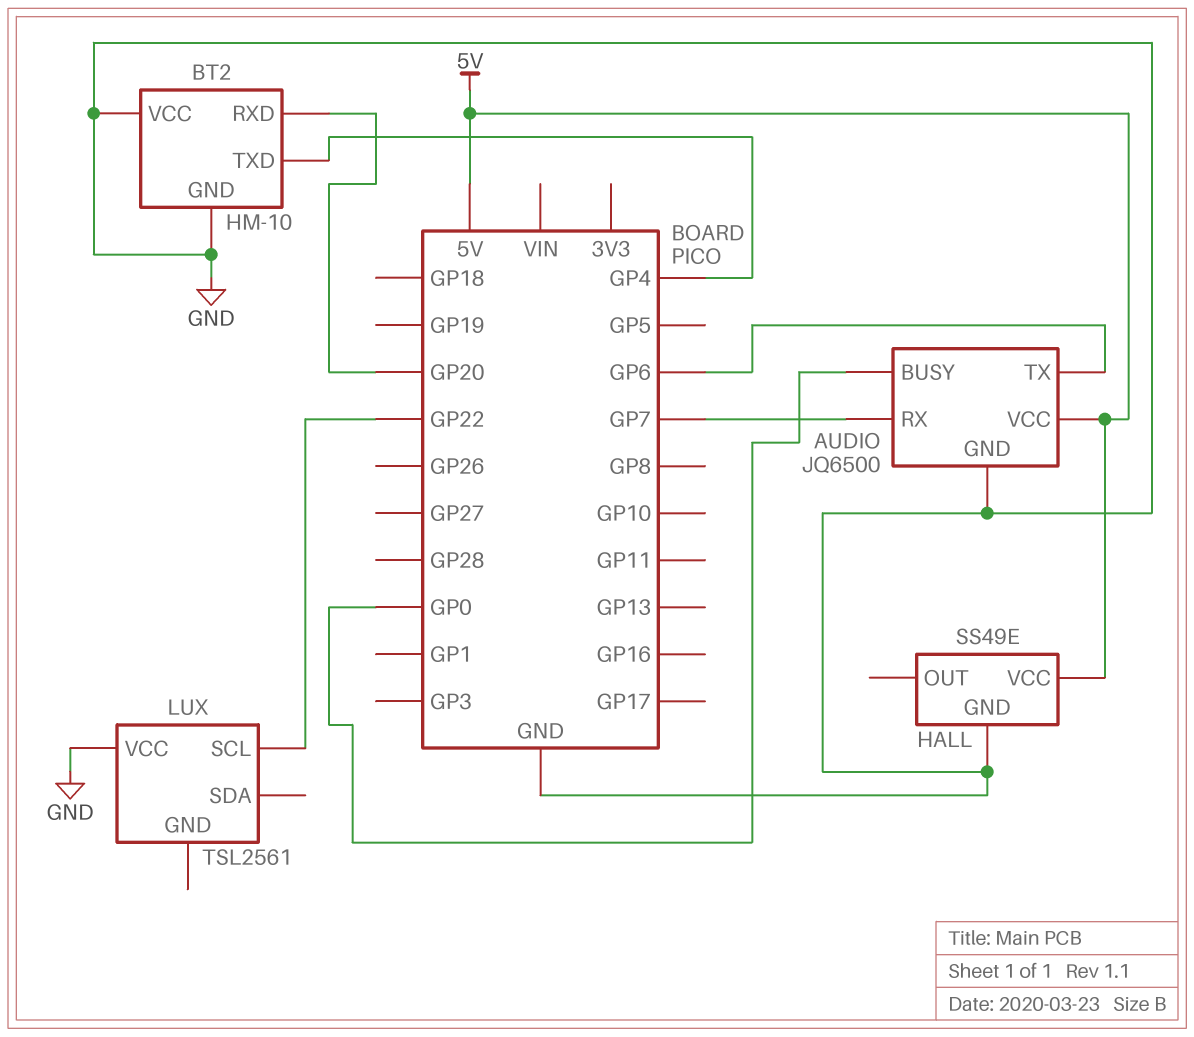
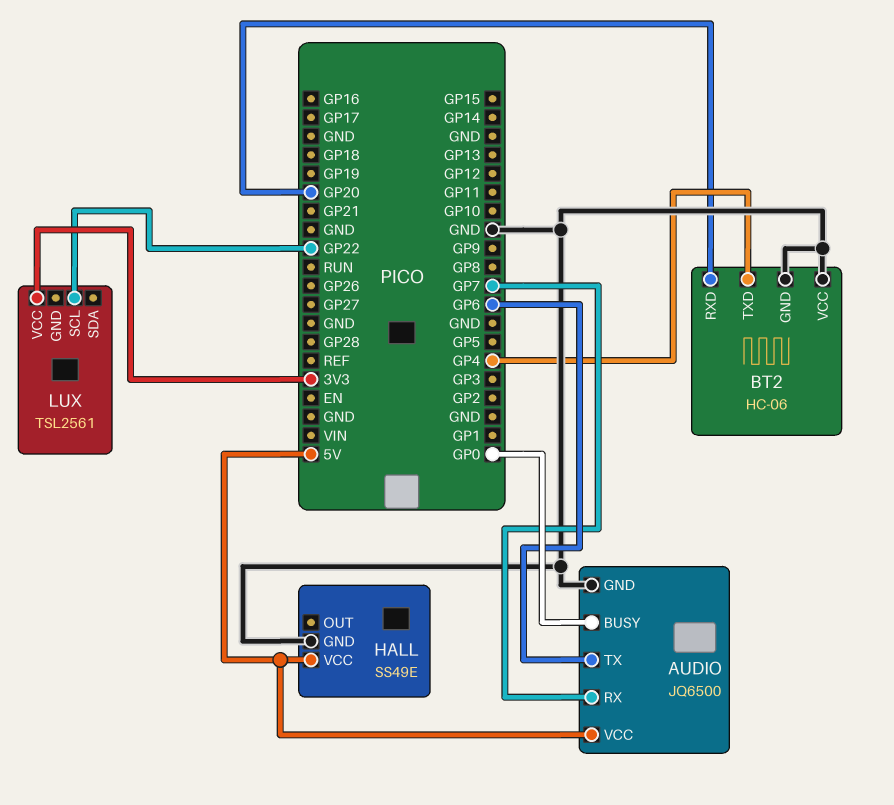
BT2: HM-10 -> HC-06
LUX pin VCC: GND -> 3V3

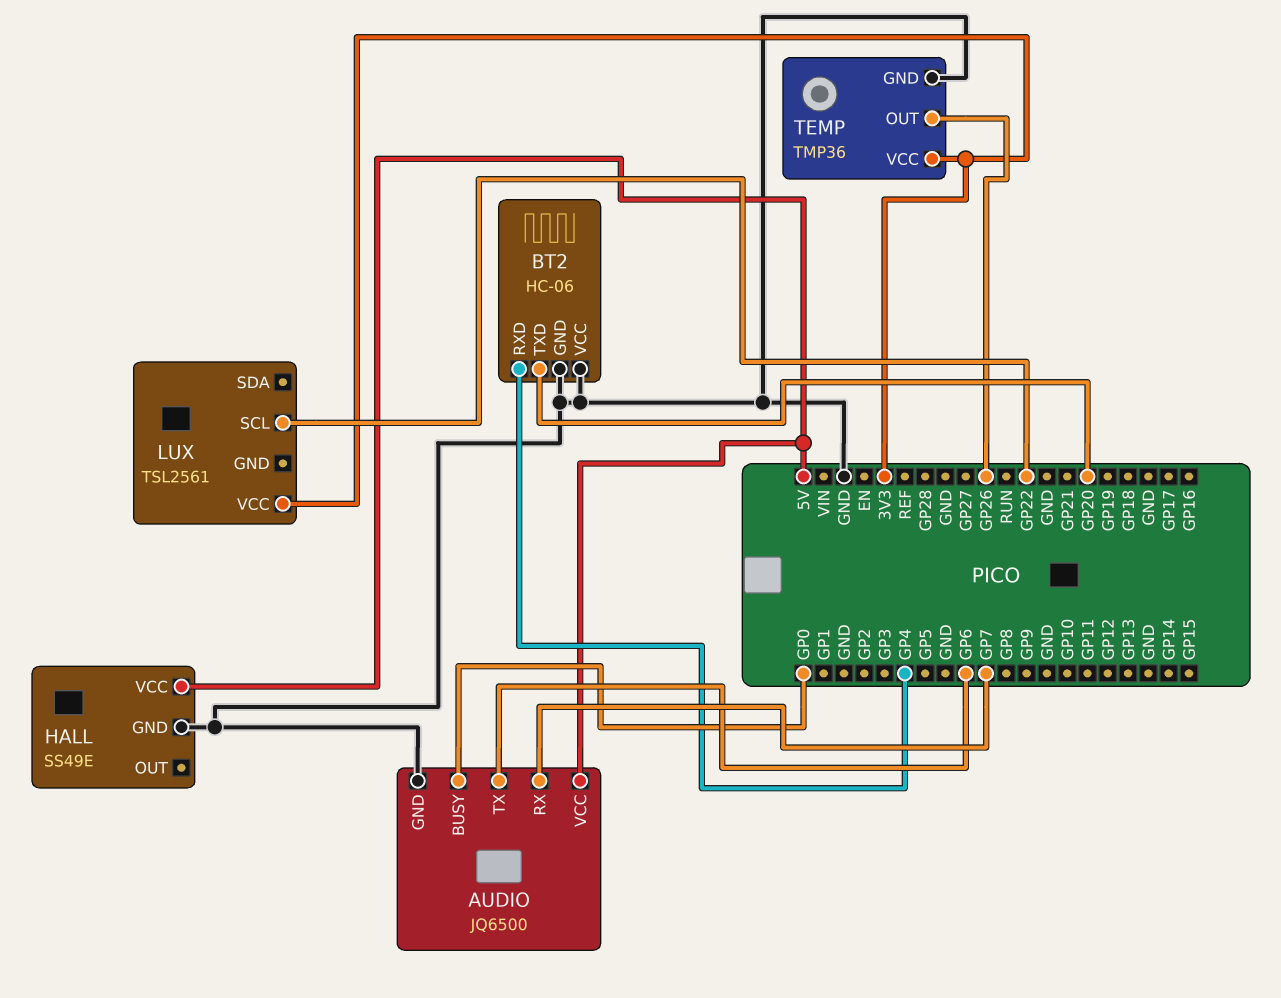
BT2 pin RXD: GP20 -> GP4
BT2 pin TXD: GP4 -> GP20
TEMP: none -> TMP36
TEMP pin GND: none -> GND
TEMP pin OUT: none -> GP26
TEMP pin VCC: none -> 3V3

